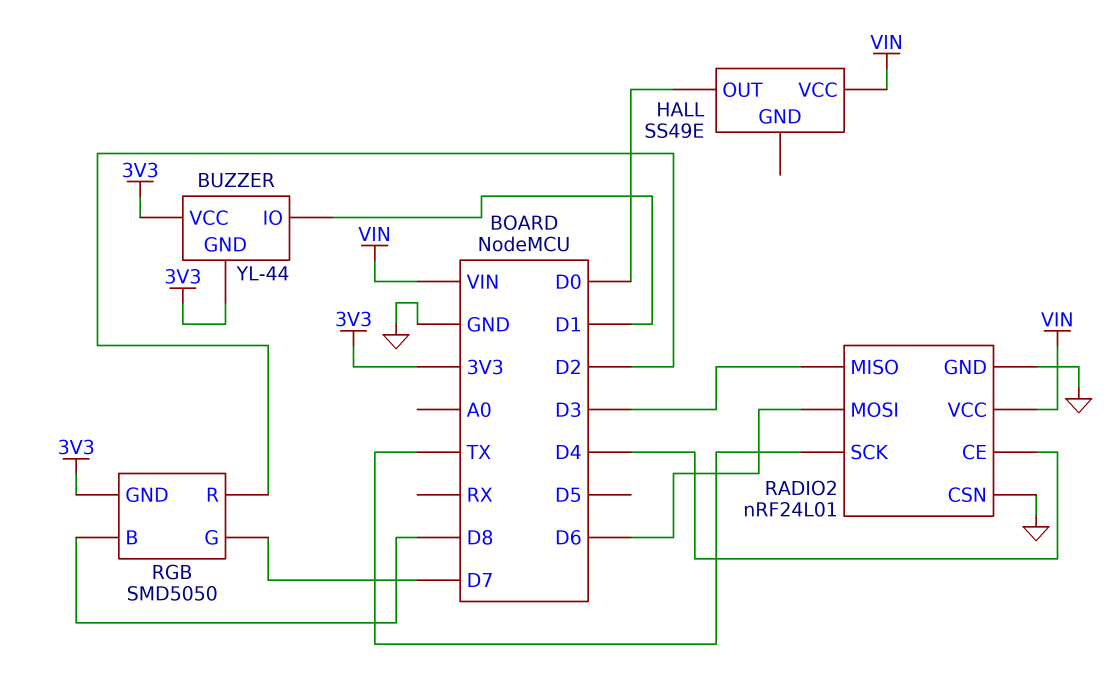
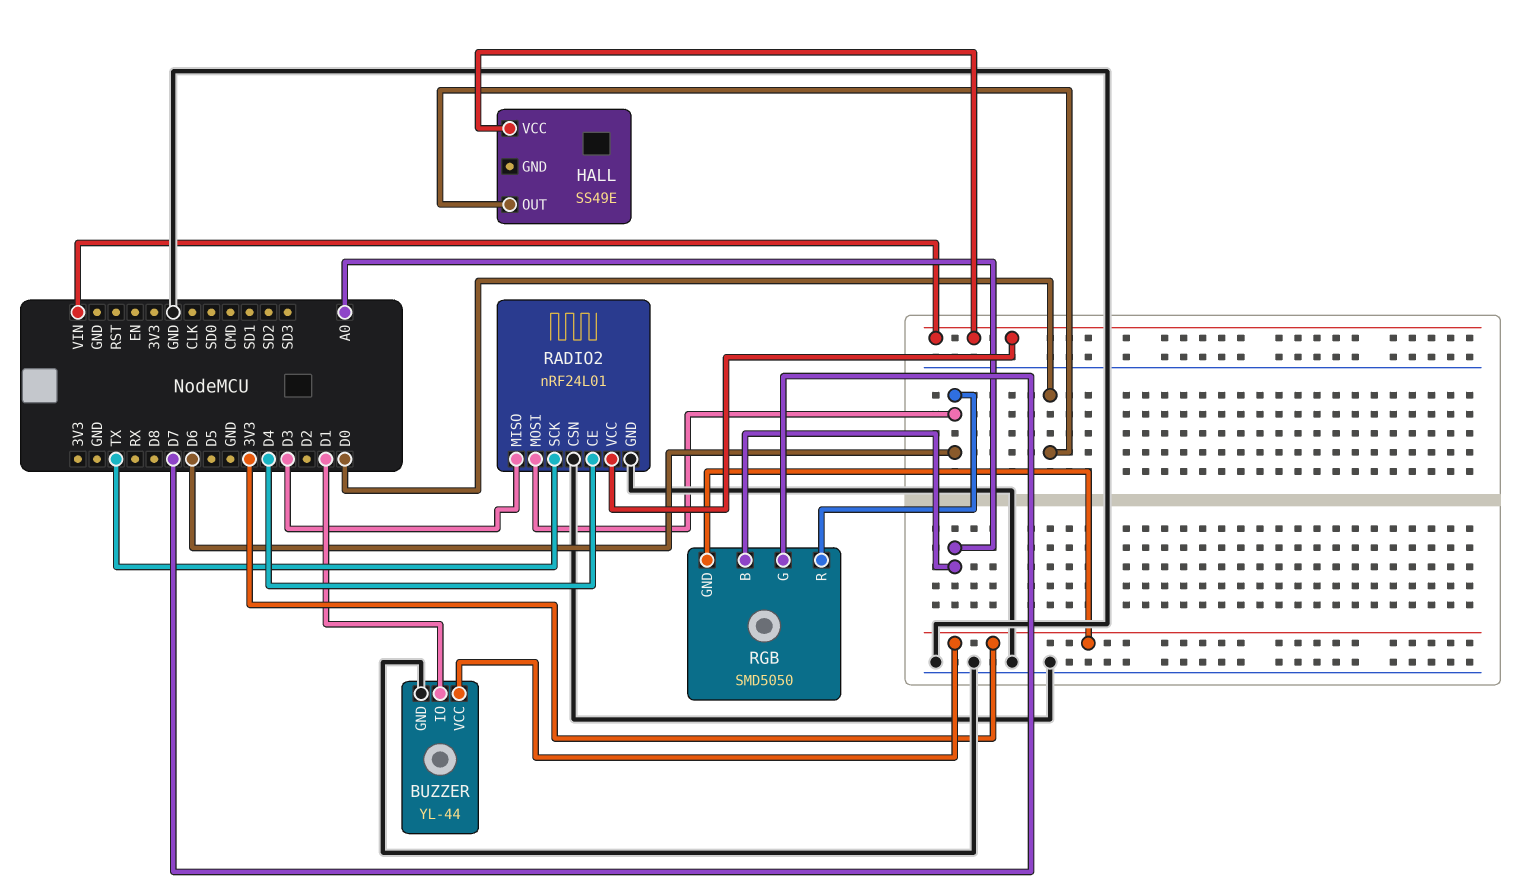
BUZZER pin GND: 3V3 -> GND
RGB pin B: D8 -> A0
RGB pin R: D2 -> D6

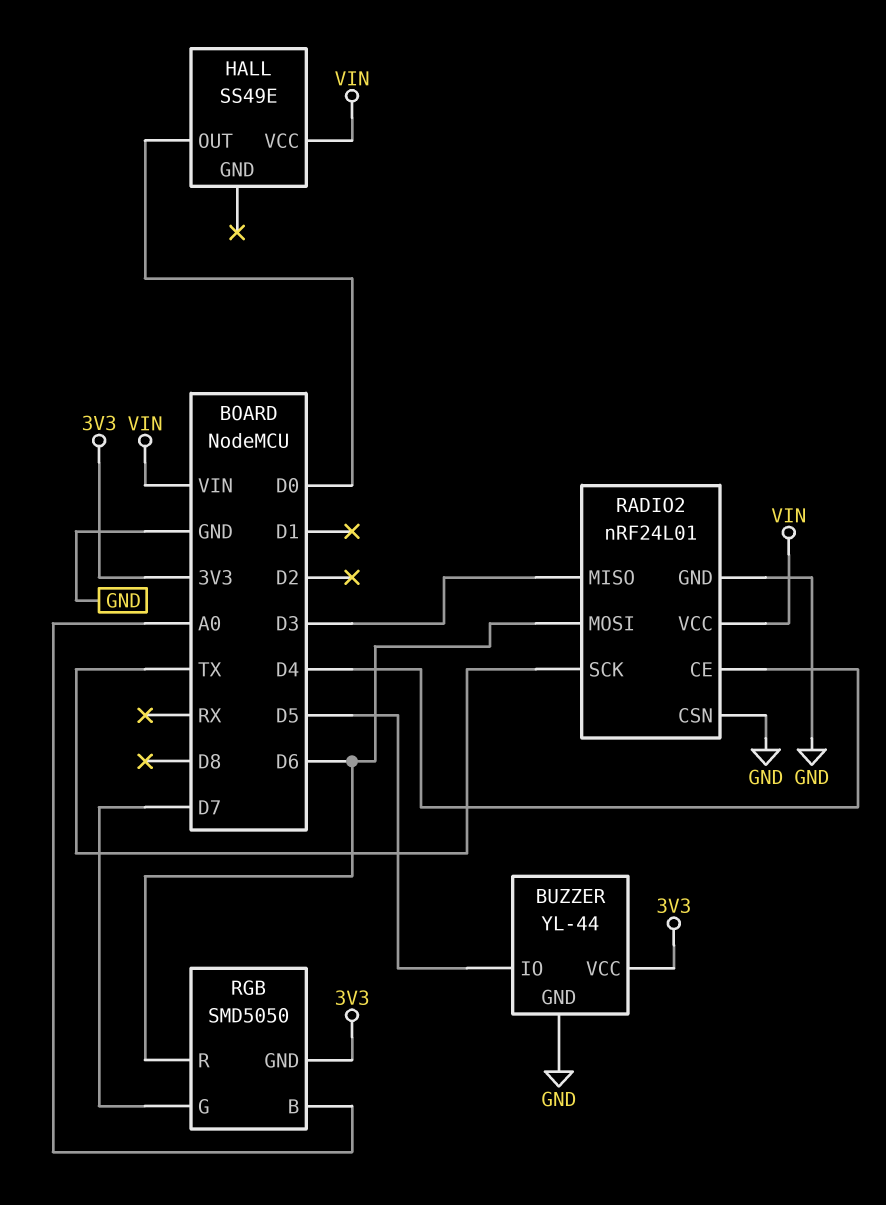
BUZZER pin IO: D1 -> D5

